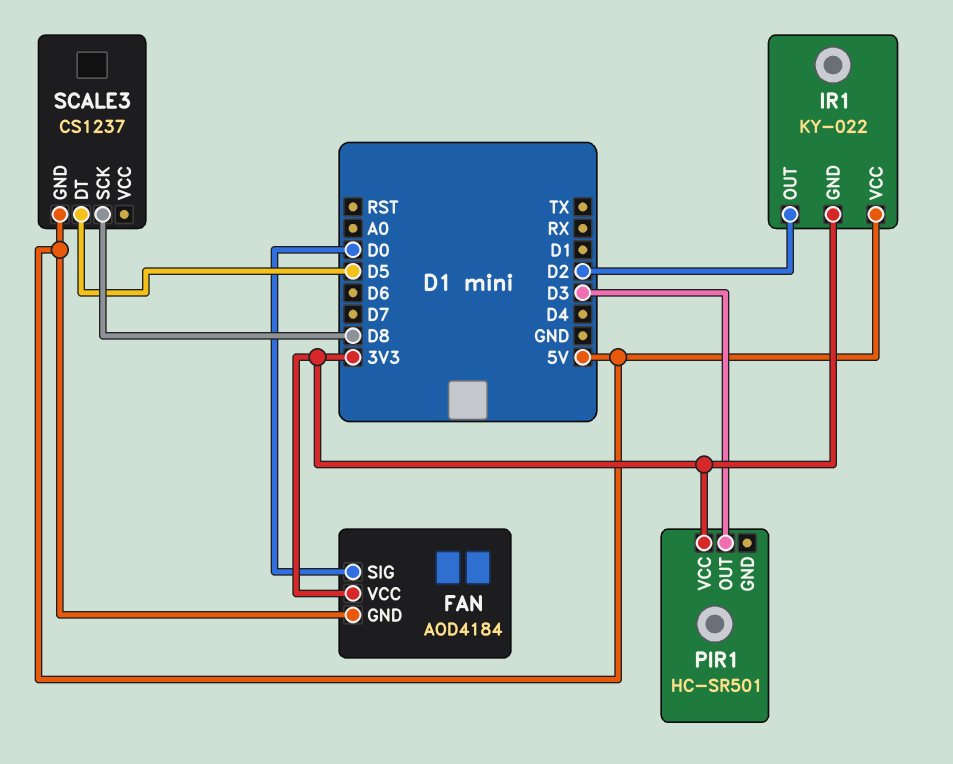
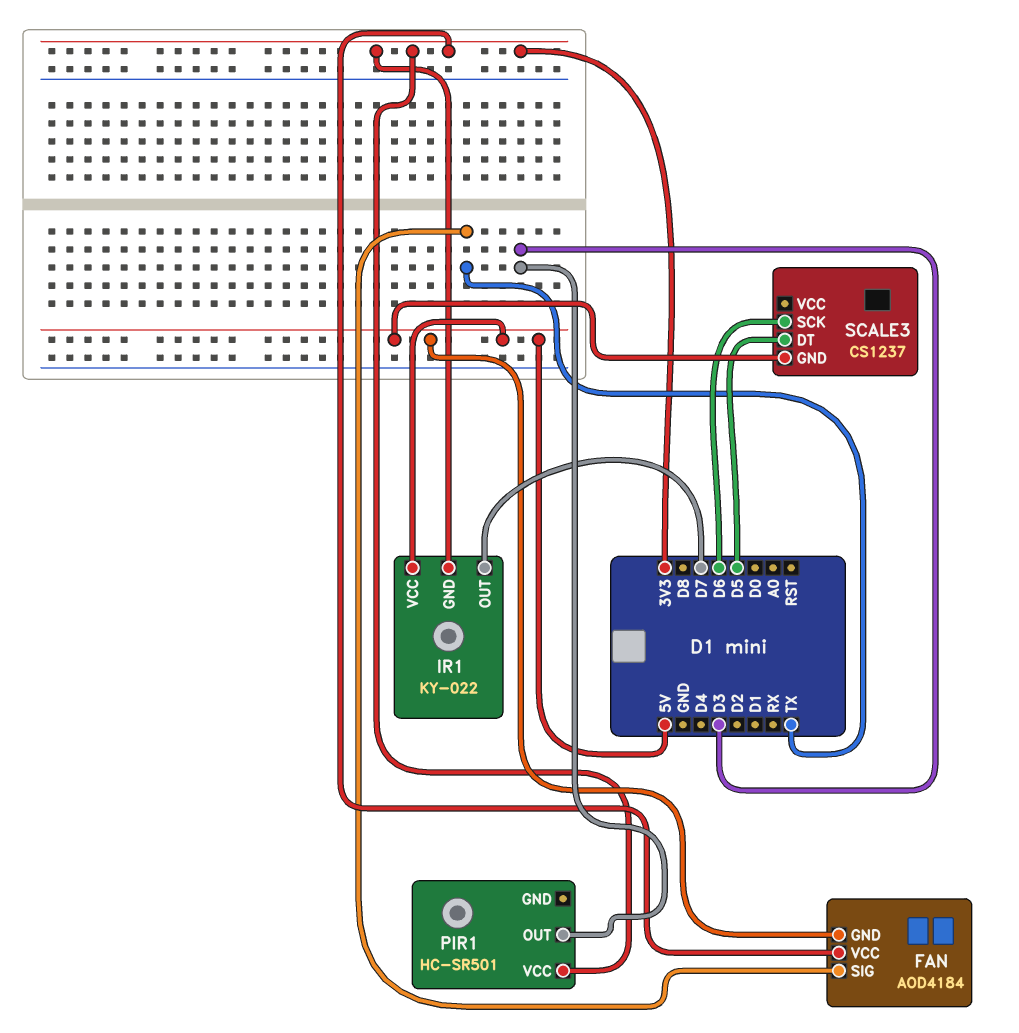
FAN pin SIG: D0 -> TX
IR1 pin OUT: D2 -> D7
SCALE3 pin SCK: D8 -> D6

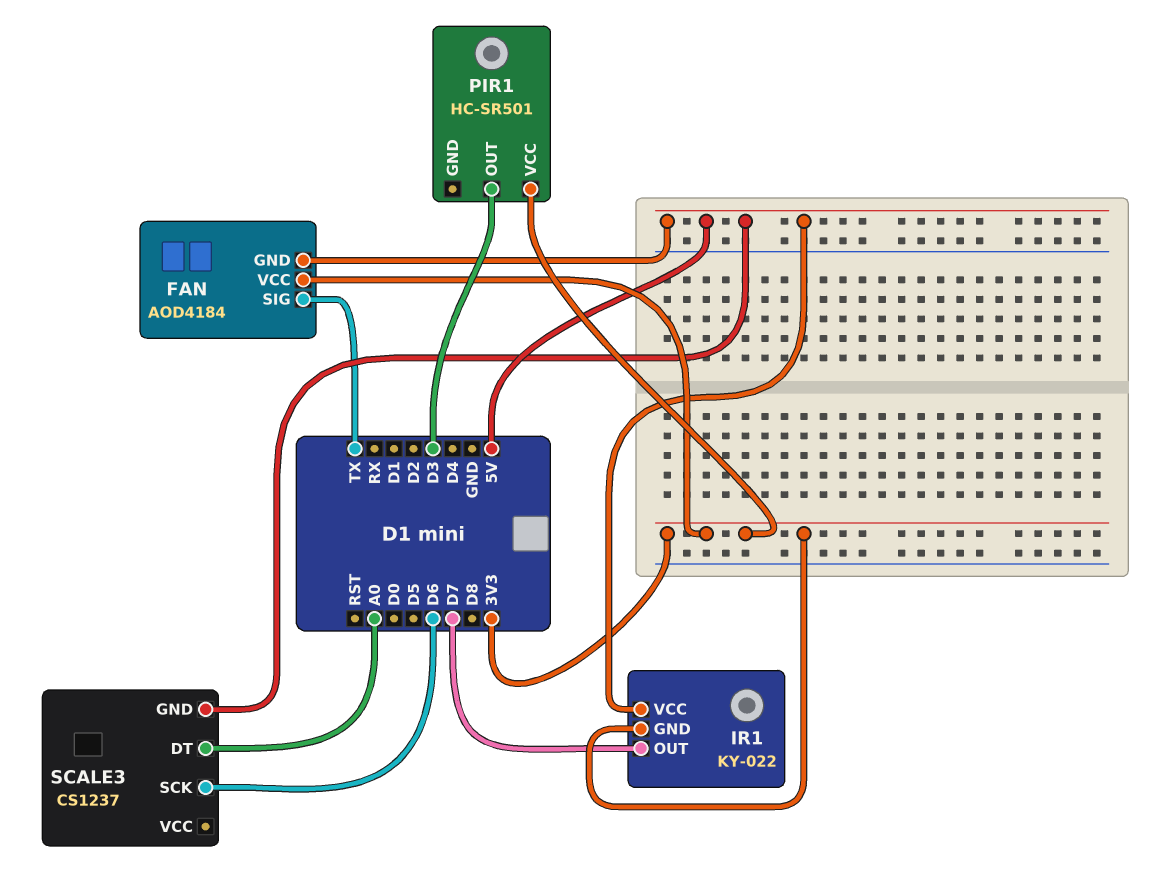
SCALE3 pin DT: D5 -> A0

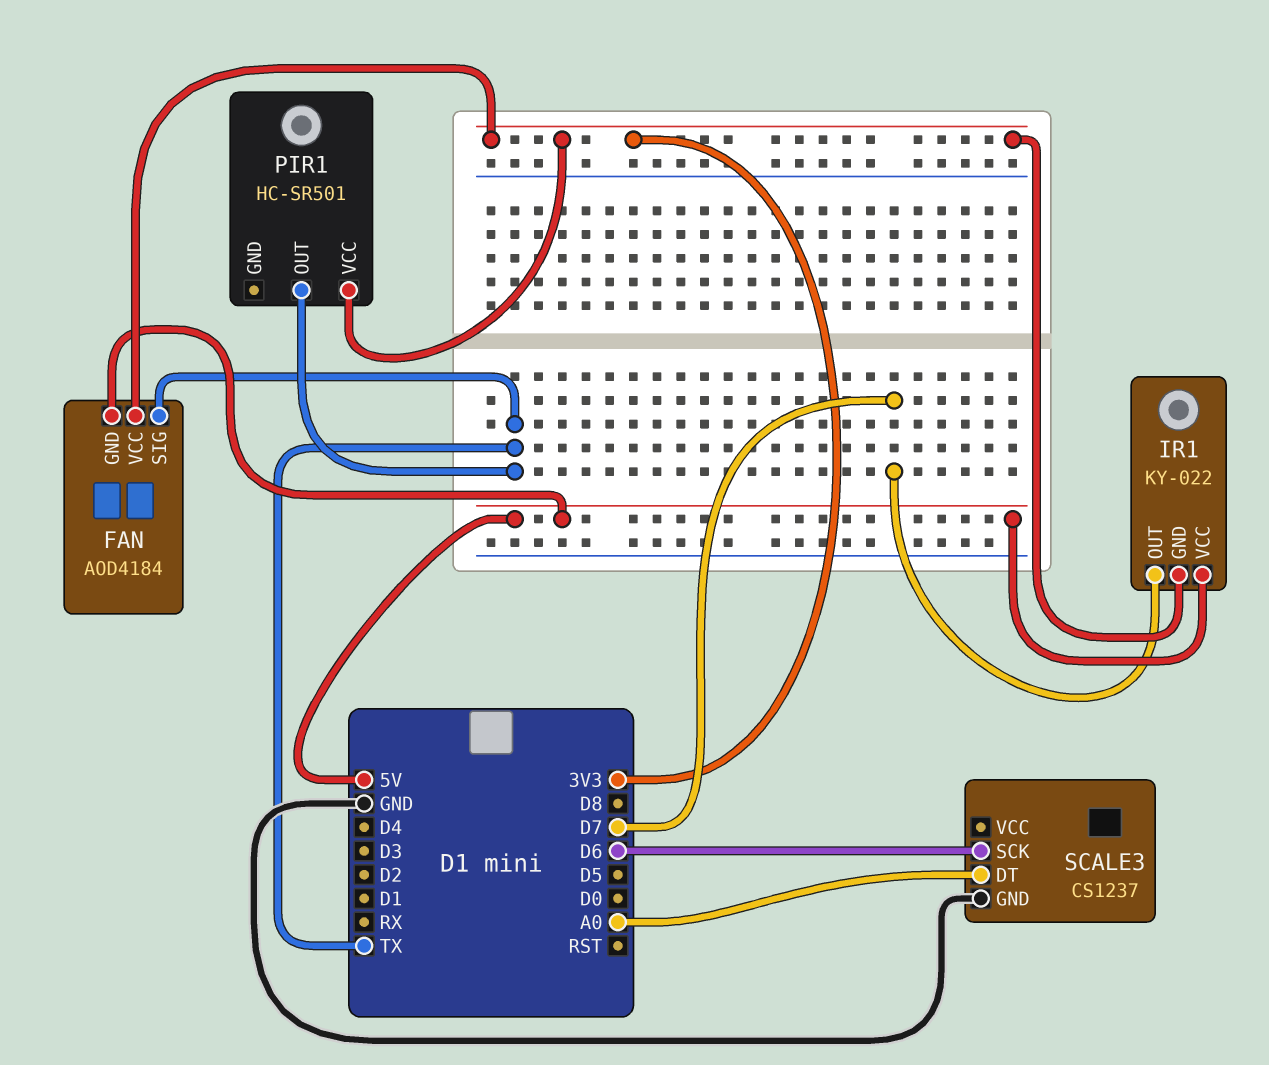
PIR1 pin OUT: D3 -> TX
SCALE3 pin GND: 5V -> GND

